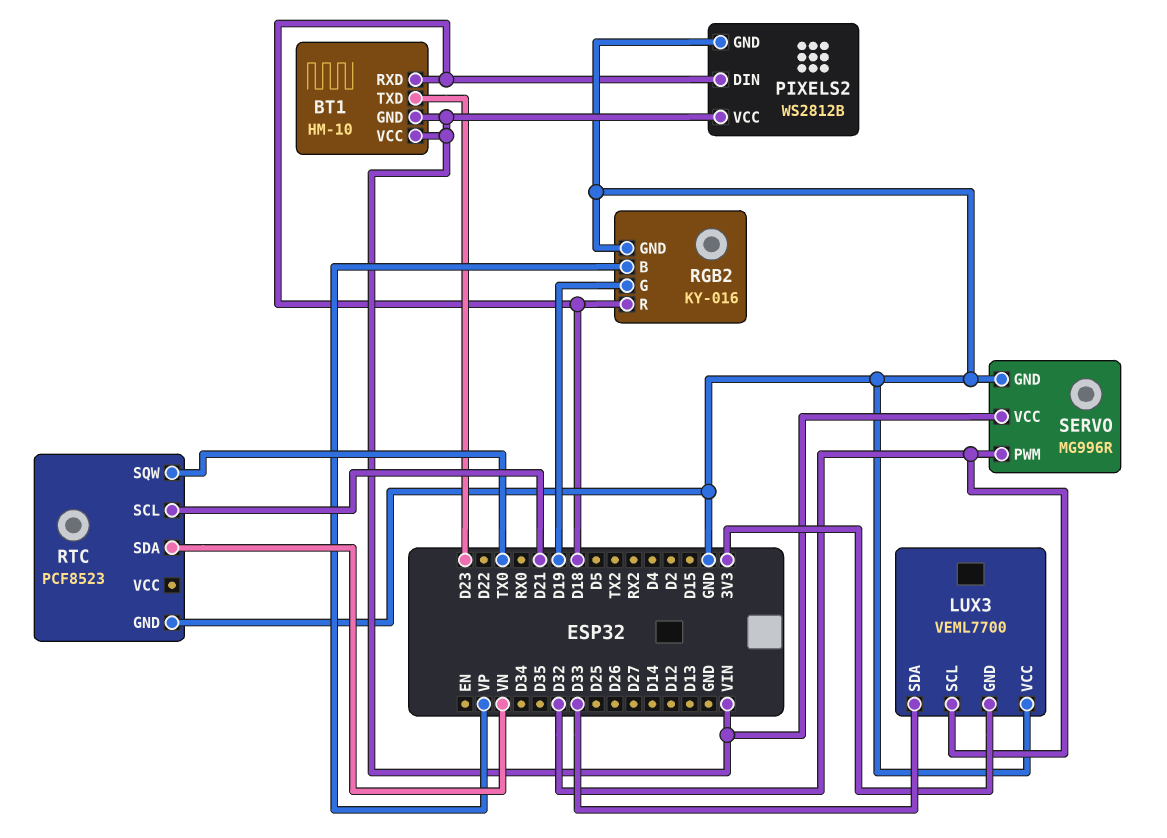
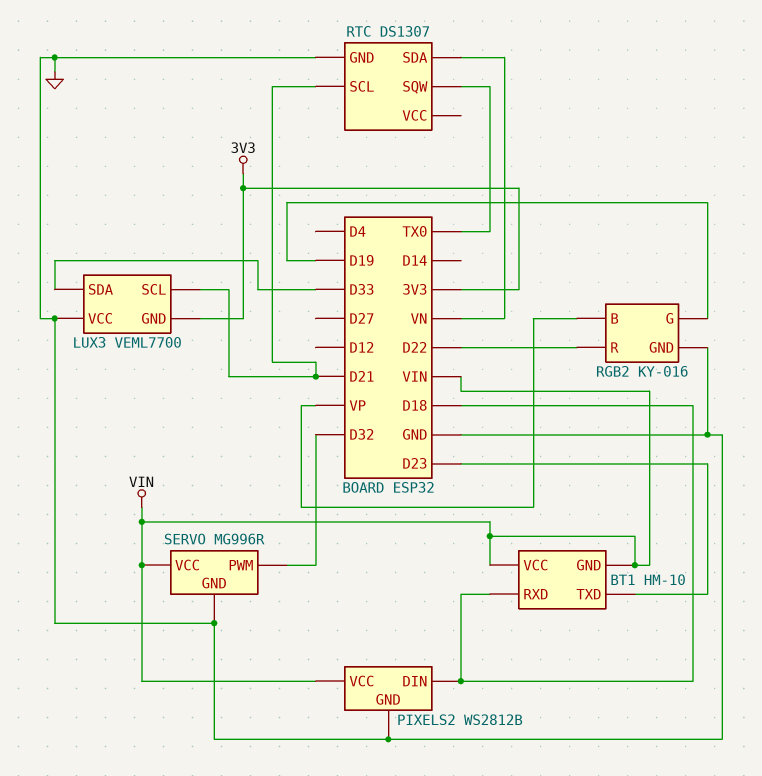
LUX3 pin SCL: D32 -> D21
RGB2 pin R: D18 -> D22
RTC: PCF8523 -> DS1307

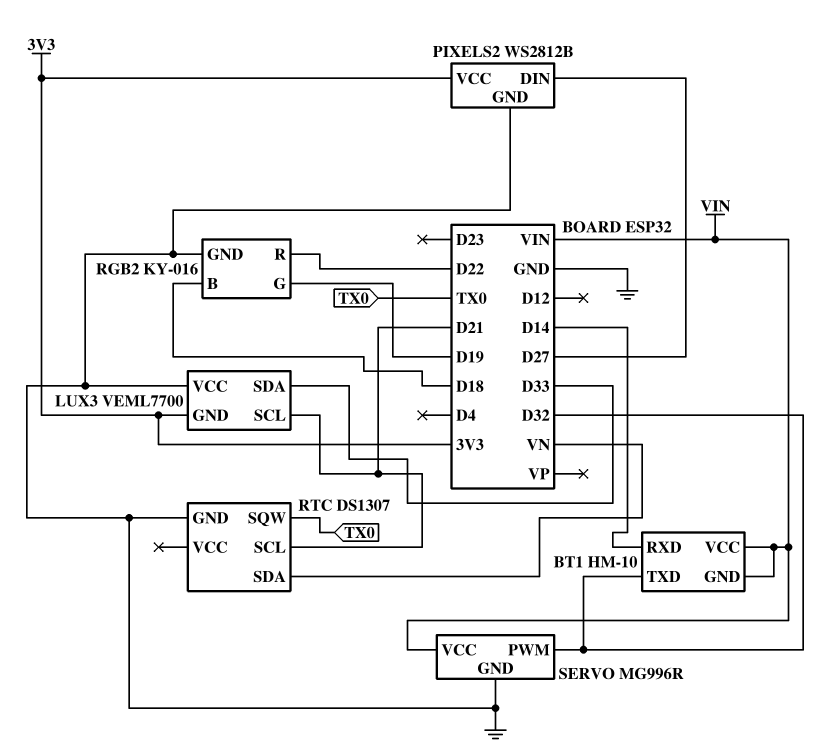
BT1 pin RXD: D18 -> D14
BT1 pin TXD: D23 -> D32
PIXELS2 pin DIN: D18 -> D27
PIXELS2 pin VCC: VIN -> 3V3
RGB2 pin B: VP -> D18

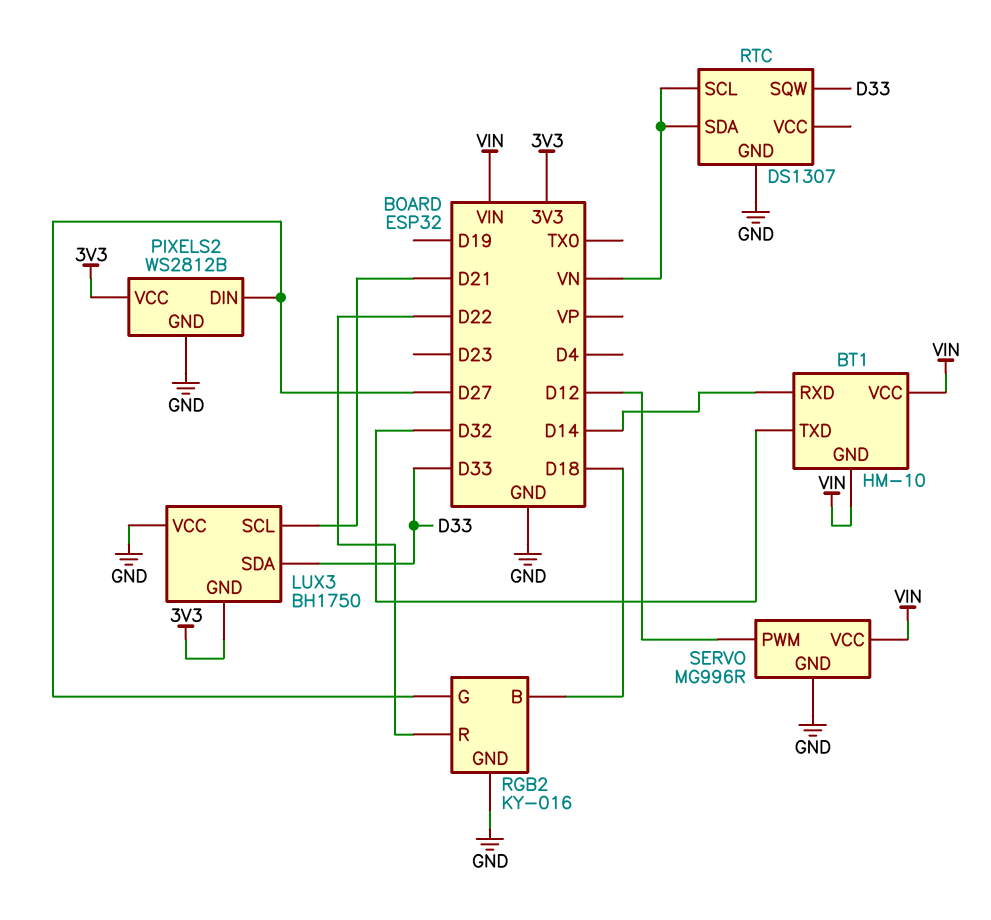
LUX3: VEML7700 -> BH1750
RGB2 pin G: D19 -> D27
RTC pin SCL: D21 -> VN
RTC pin SQW: TX0 -> D33
SERVO pin PWM: D32 -> D12

